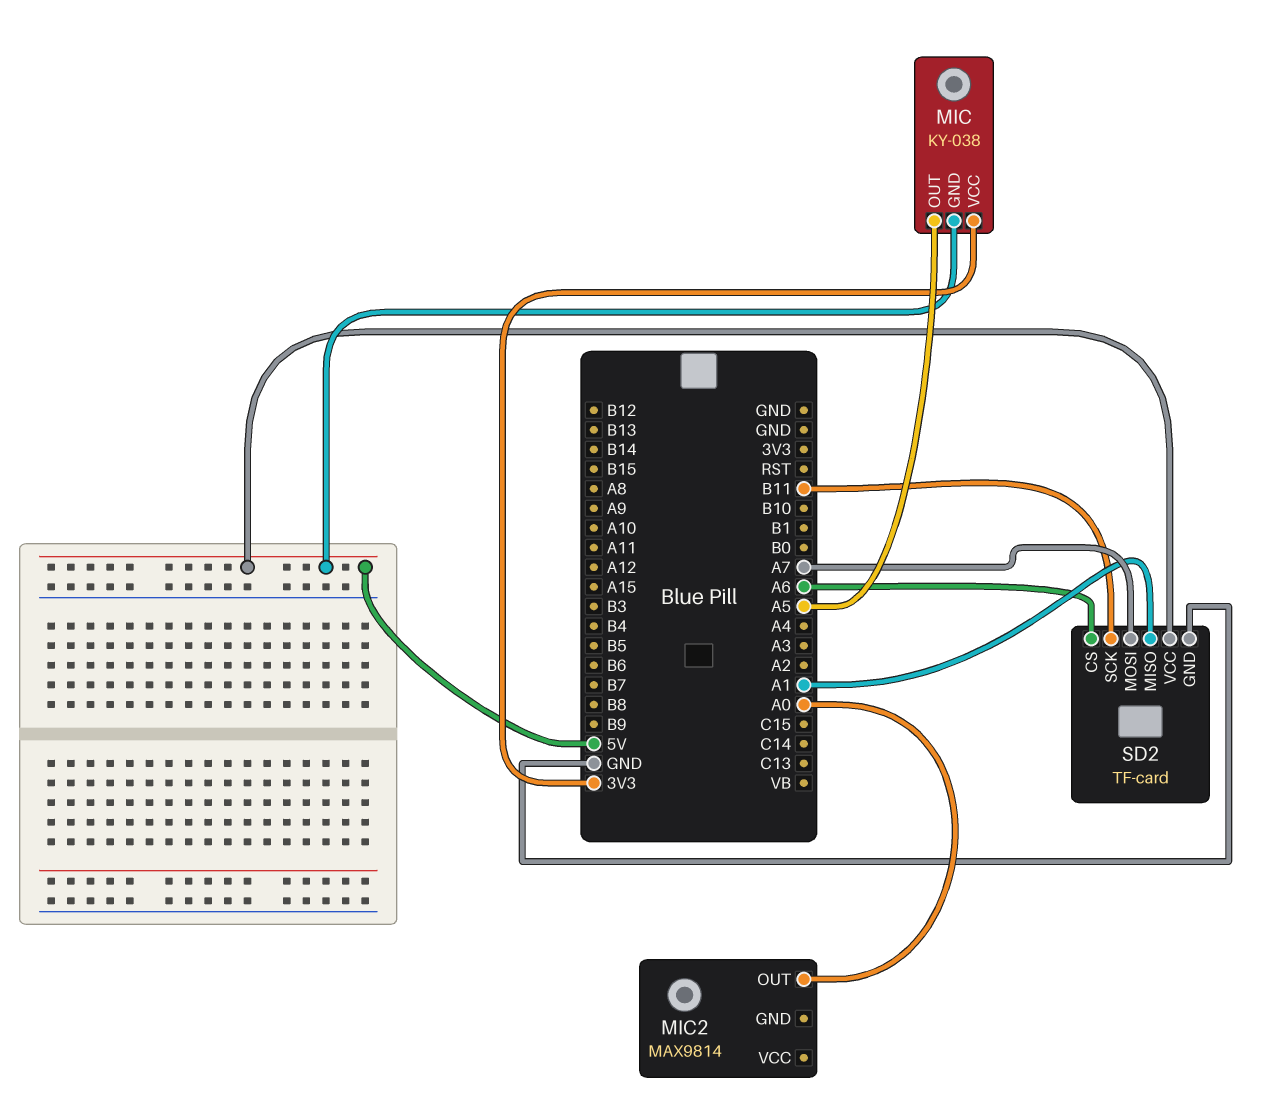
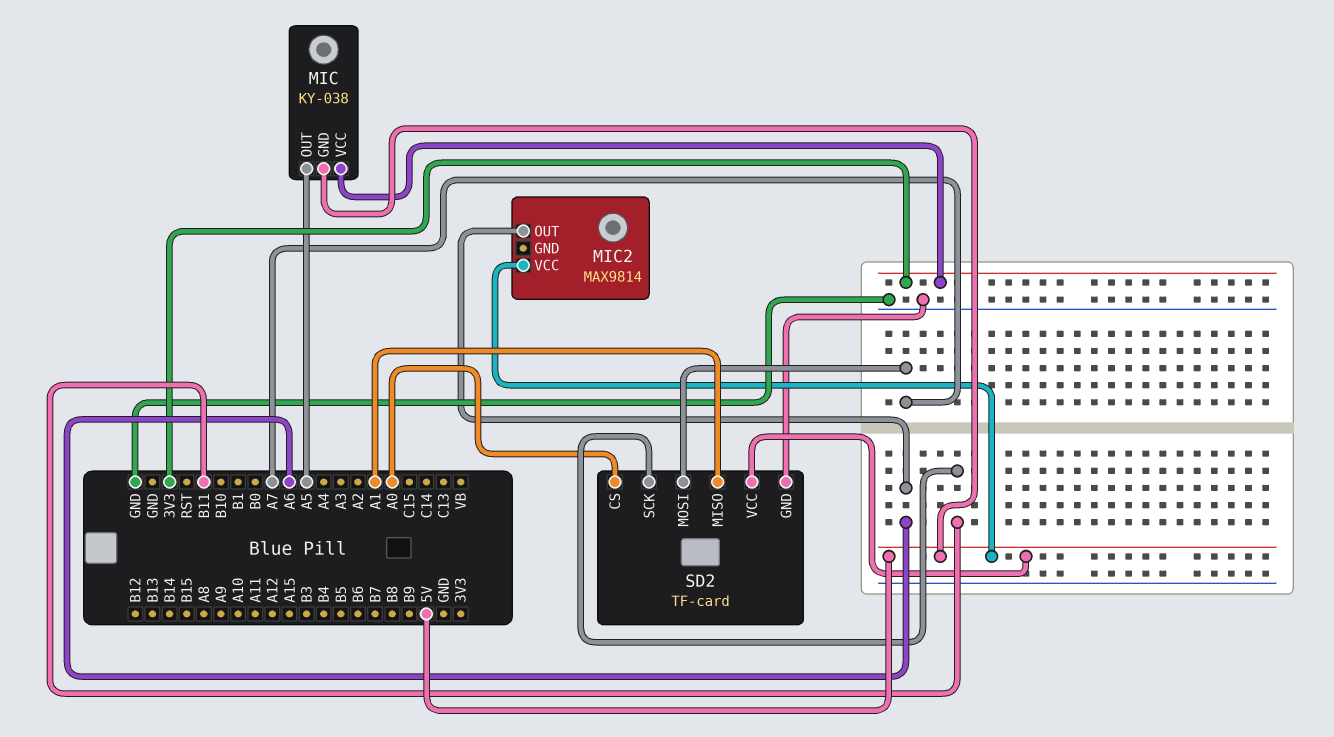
MIC2 pin OUT: A0 -> A6
MIC2 pin VCC: none -> 5V
SD2 pin CS: A6 -> A0

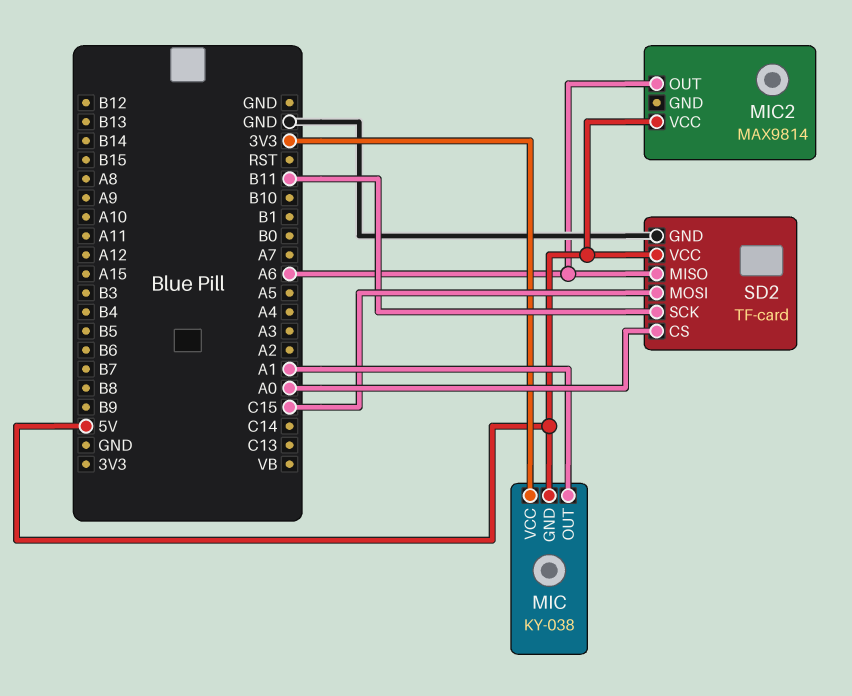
MIC pin OUT: A5 -> A1
SD2 pin MISO: A1 -> A6
SD2 pin MOSI: A7 -> C15

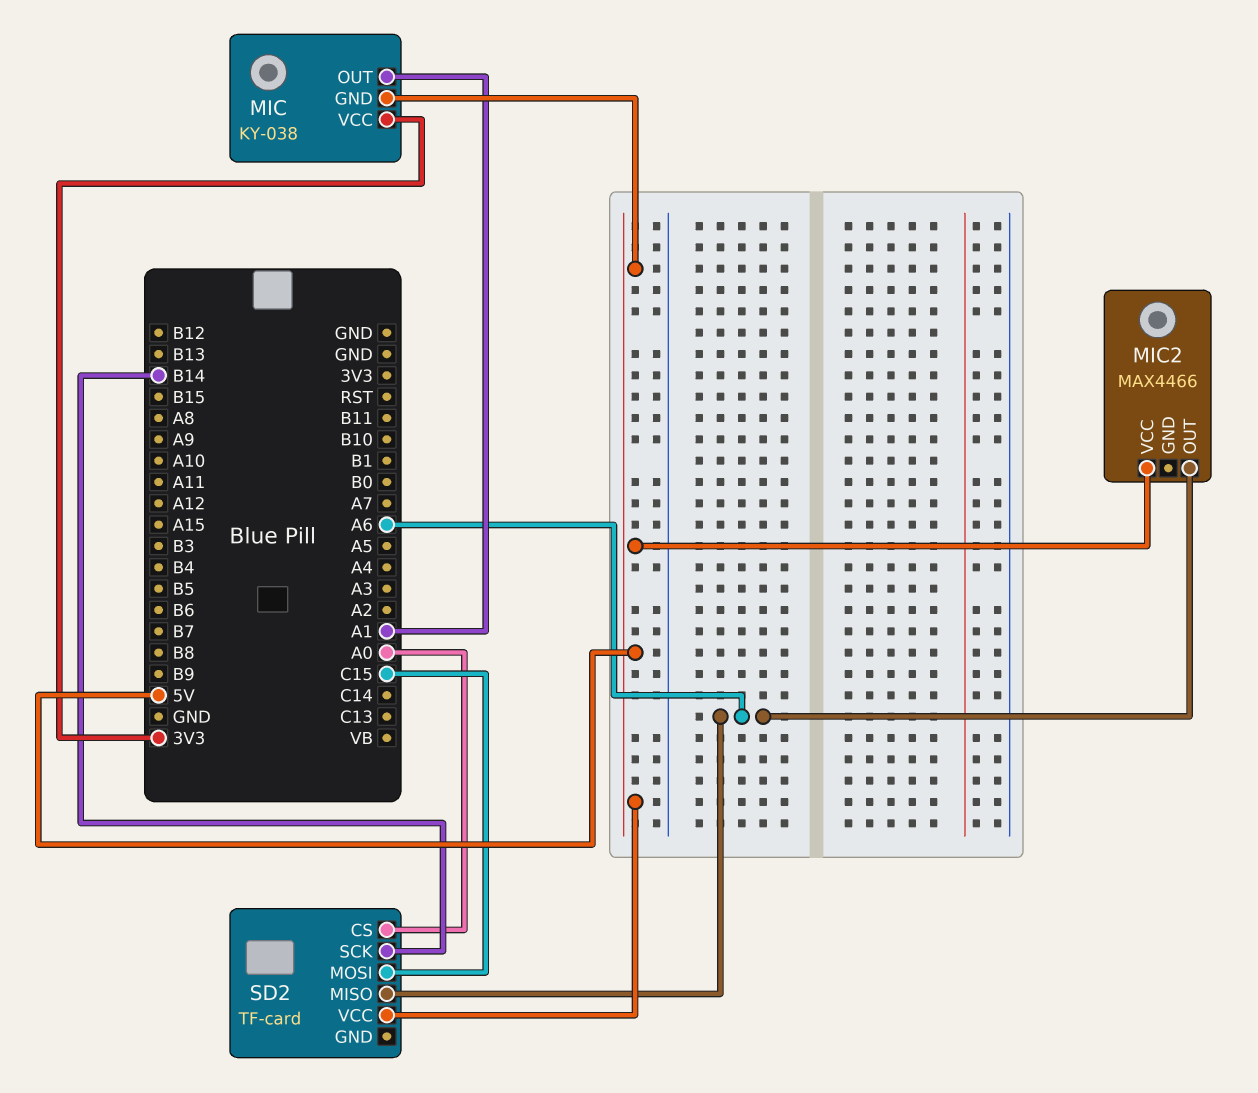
MIC2: MAX9814 -> MAX4466
SD2 pin GND: GND -> none
SD2 pin SCK: B11 -> B14

